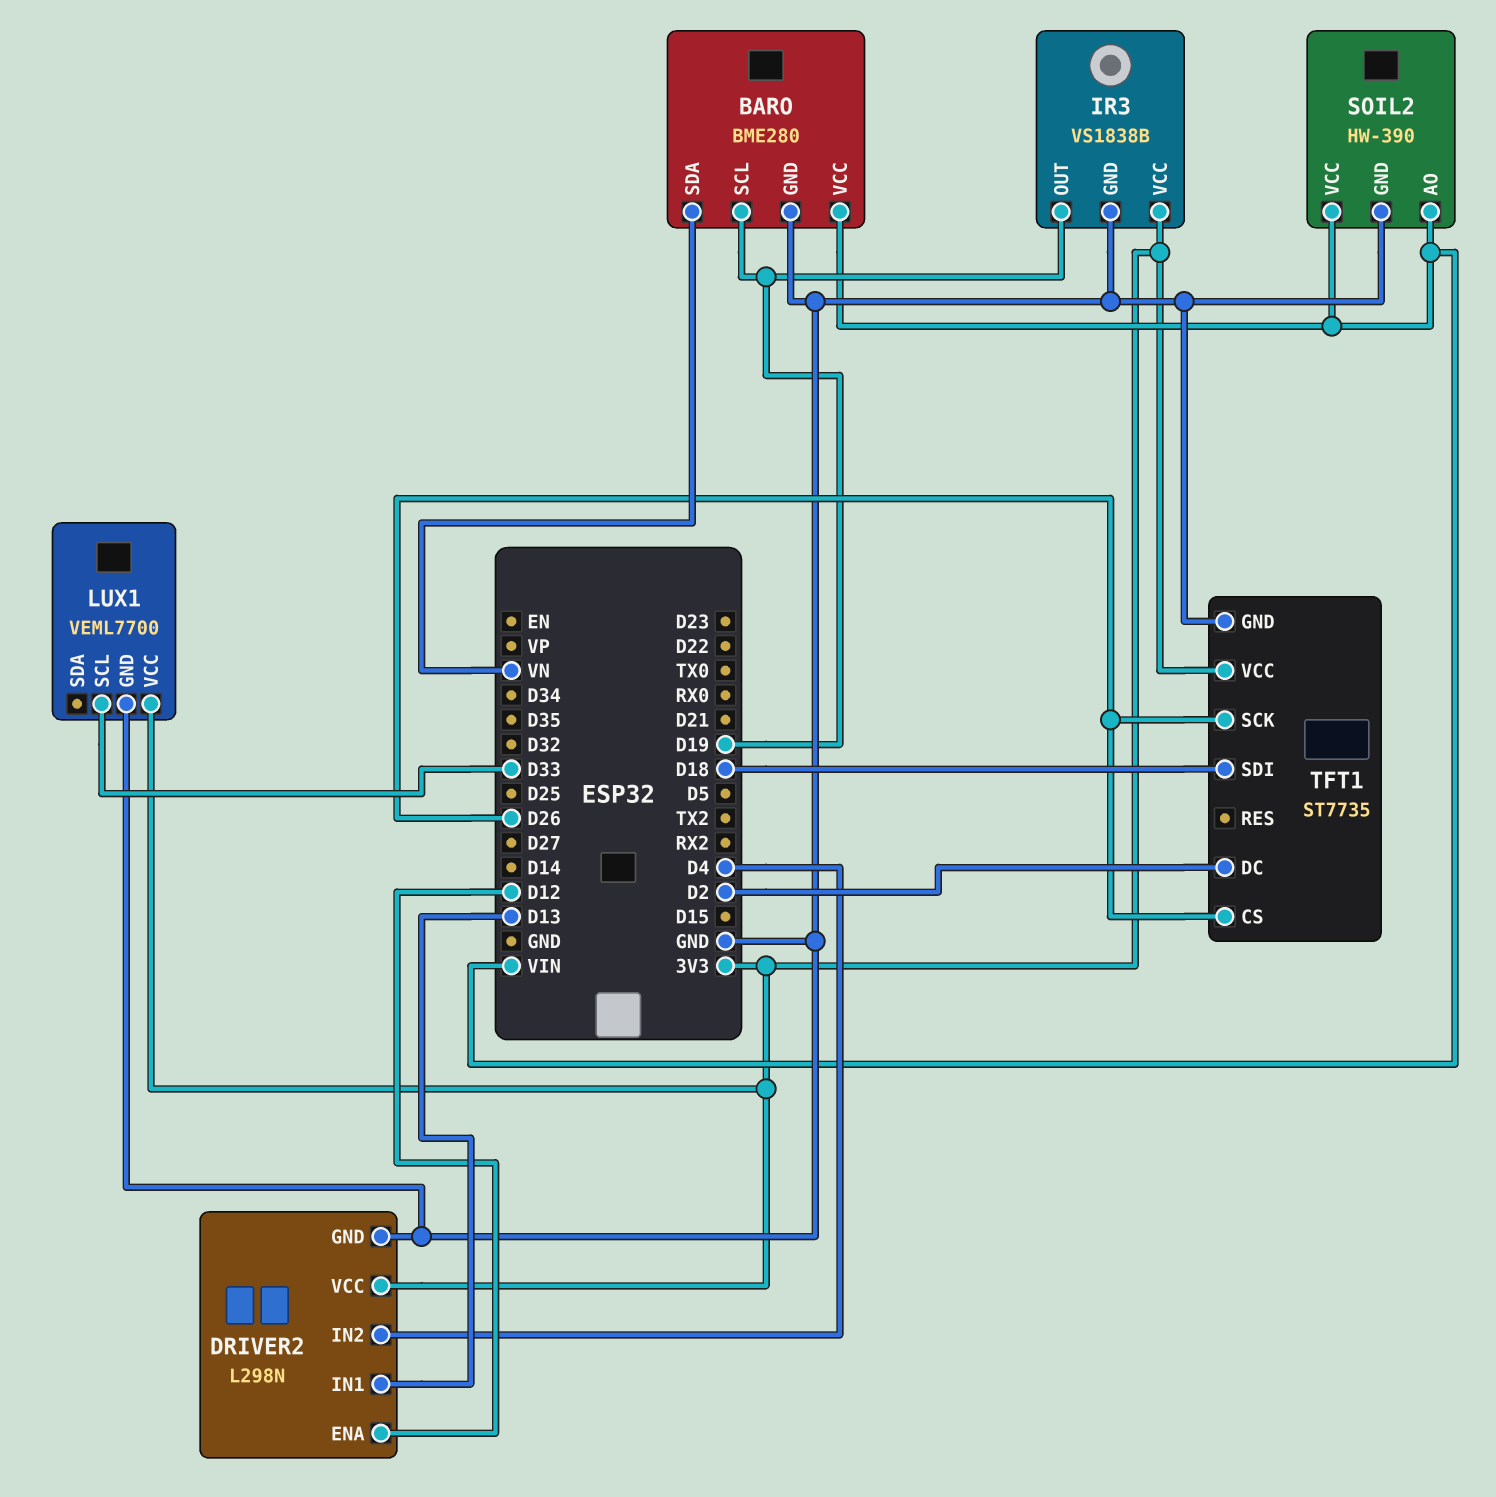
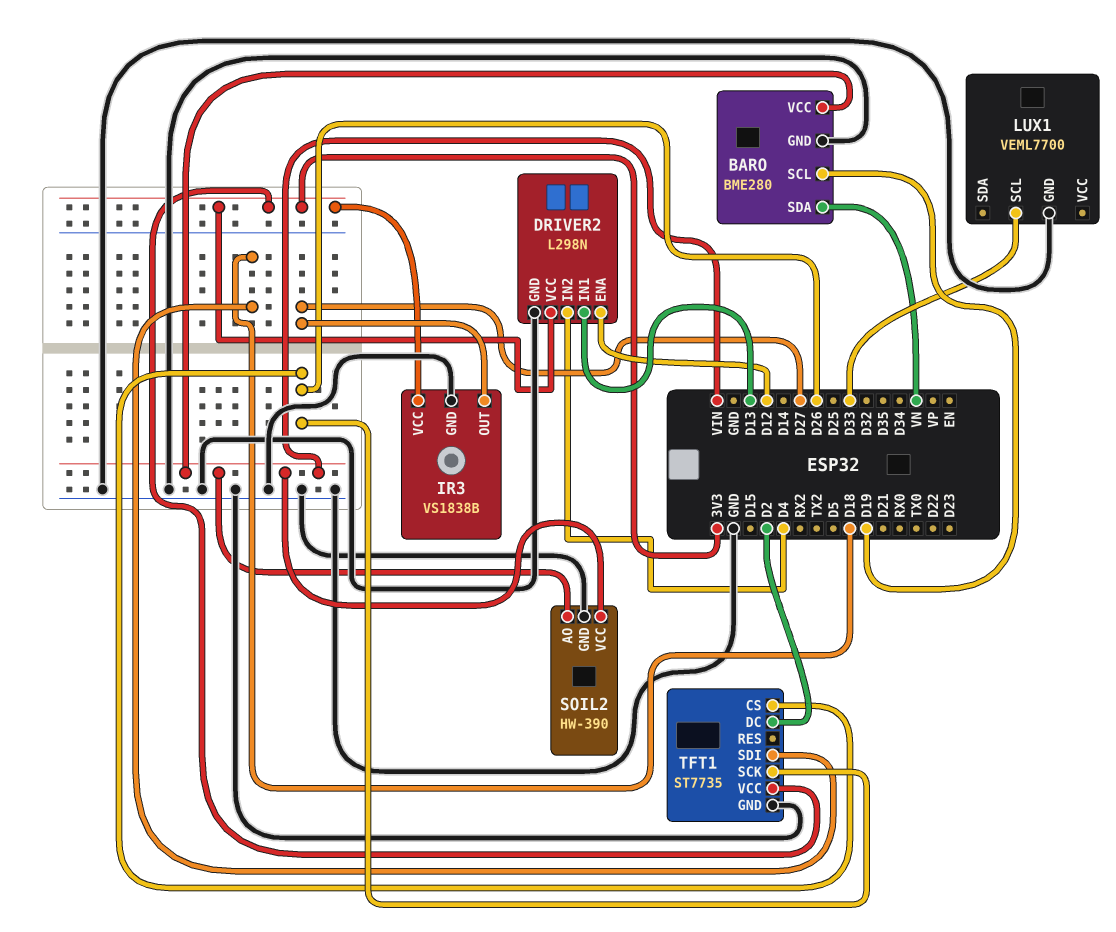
IR3 pin OUT: D19 -> D27
LUX1 pin VCC: 3V3 -> none

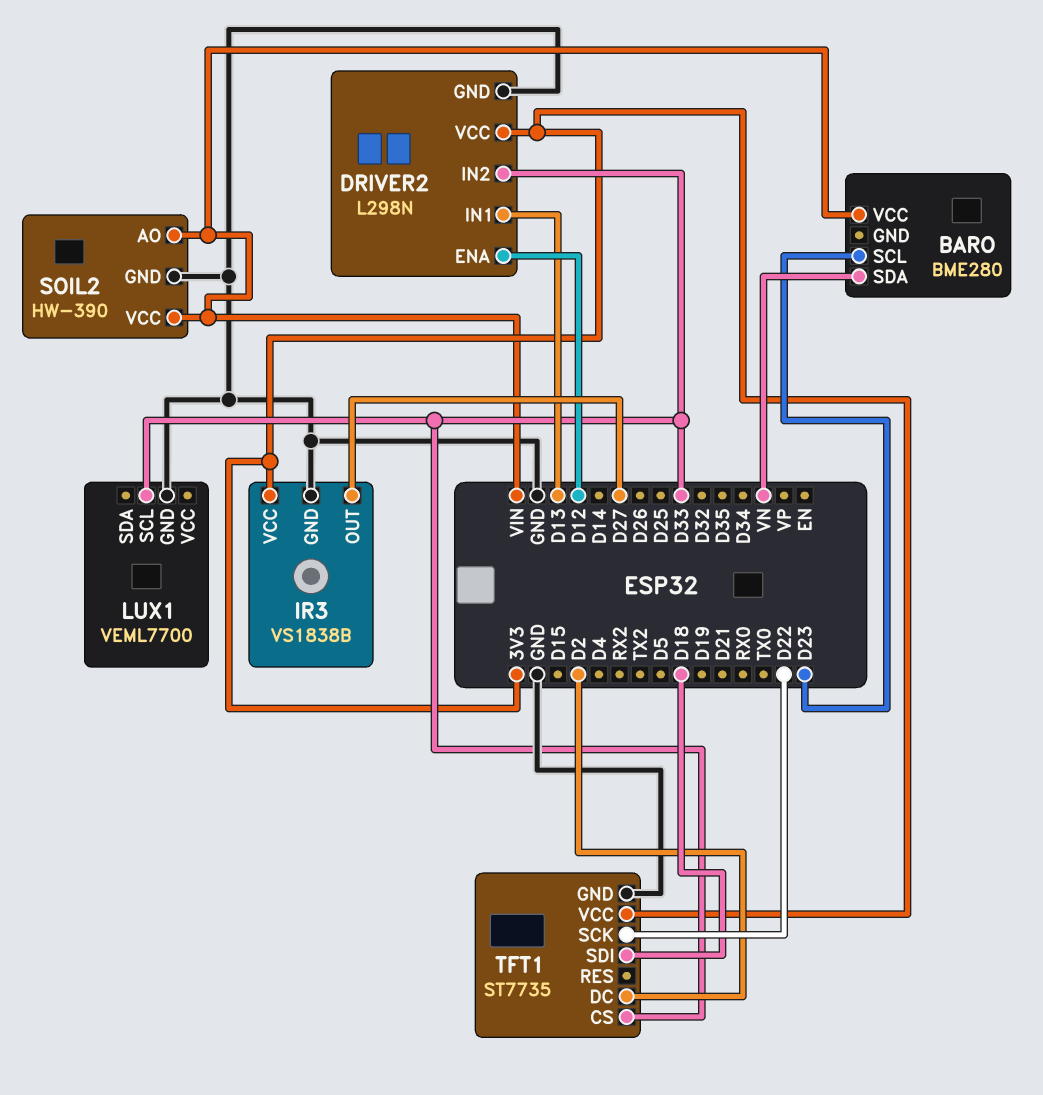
BARO pin GND: GND -> none
BARO pin SCL: D19 -> D23
DRIVER2 pin IN2: D4 -> D33
TFT1 pin CS: D26 -> D33
TFT1 pin SCK: D26 -> D22

